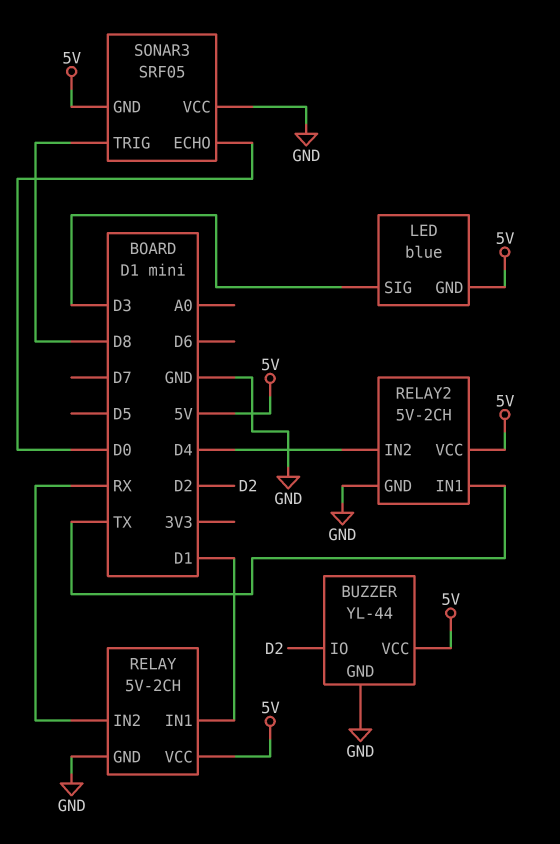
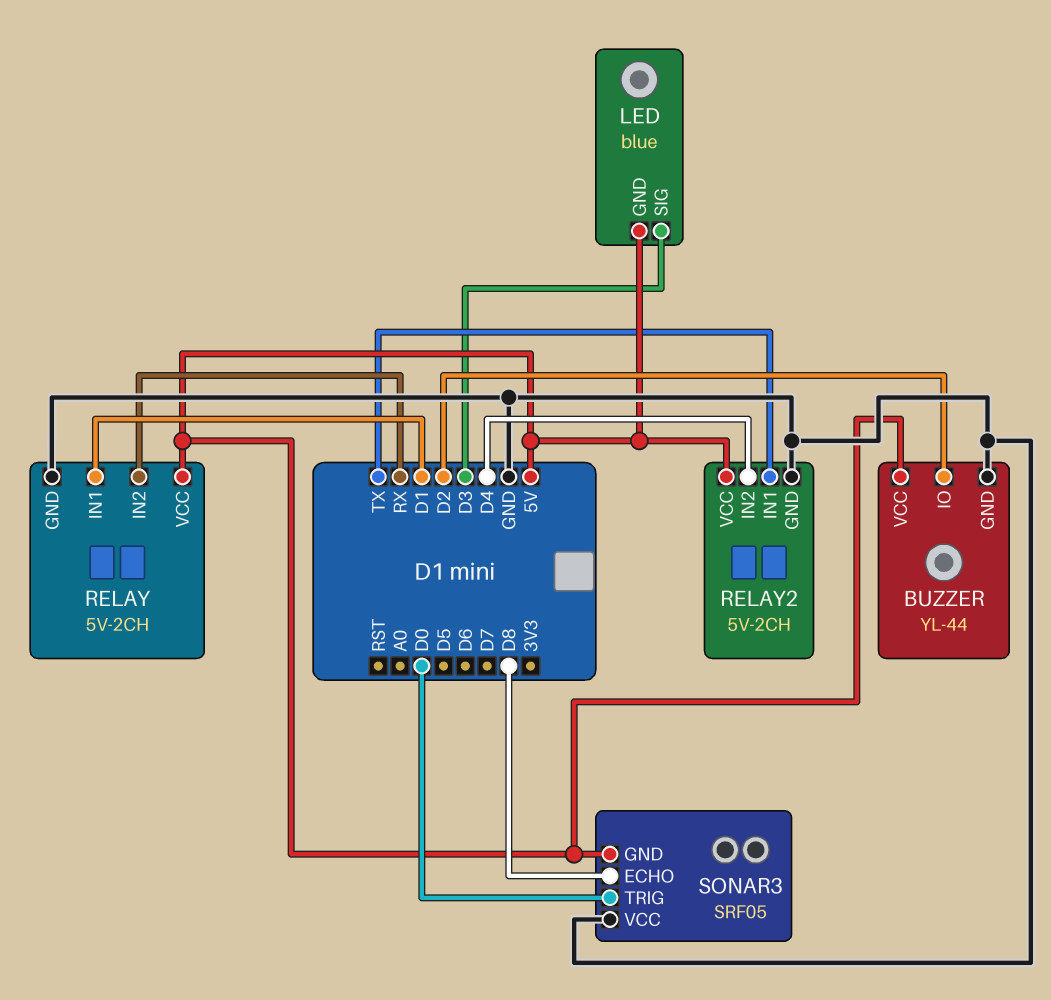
SONAR3 pin ECHO: D0 -> D8
SONAR3 pin TRIG: D8 -> D0

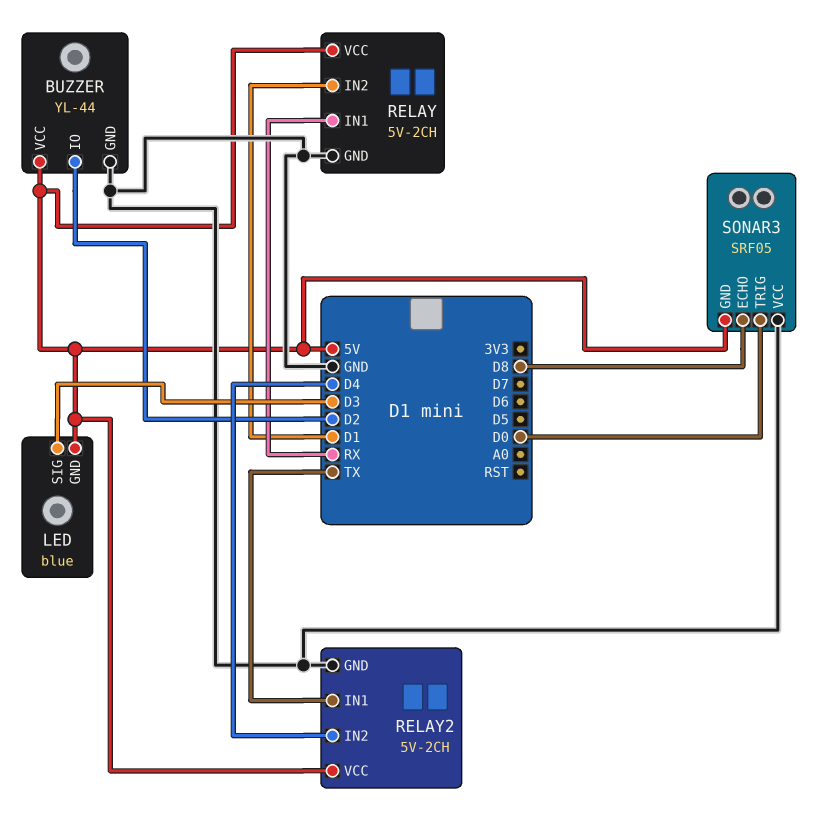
RELAY pin IN1: D1 -> RX
RELAY pin IN2: RX -> D1

